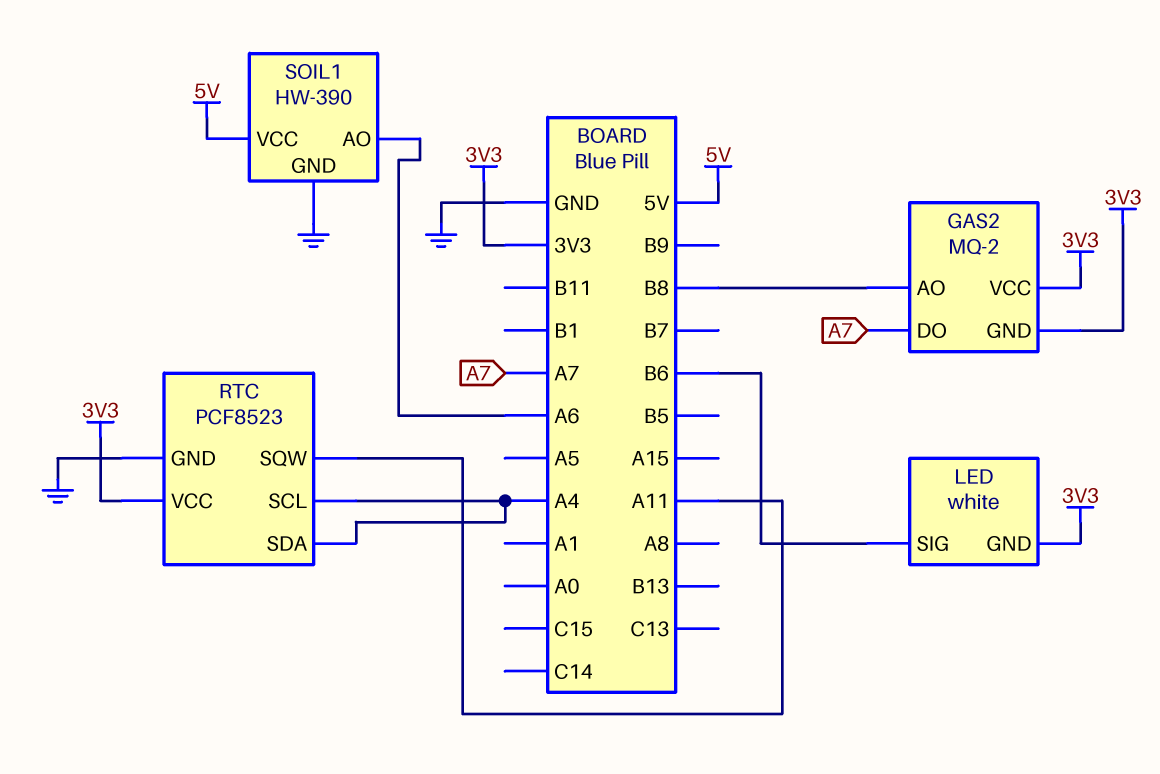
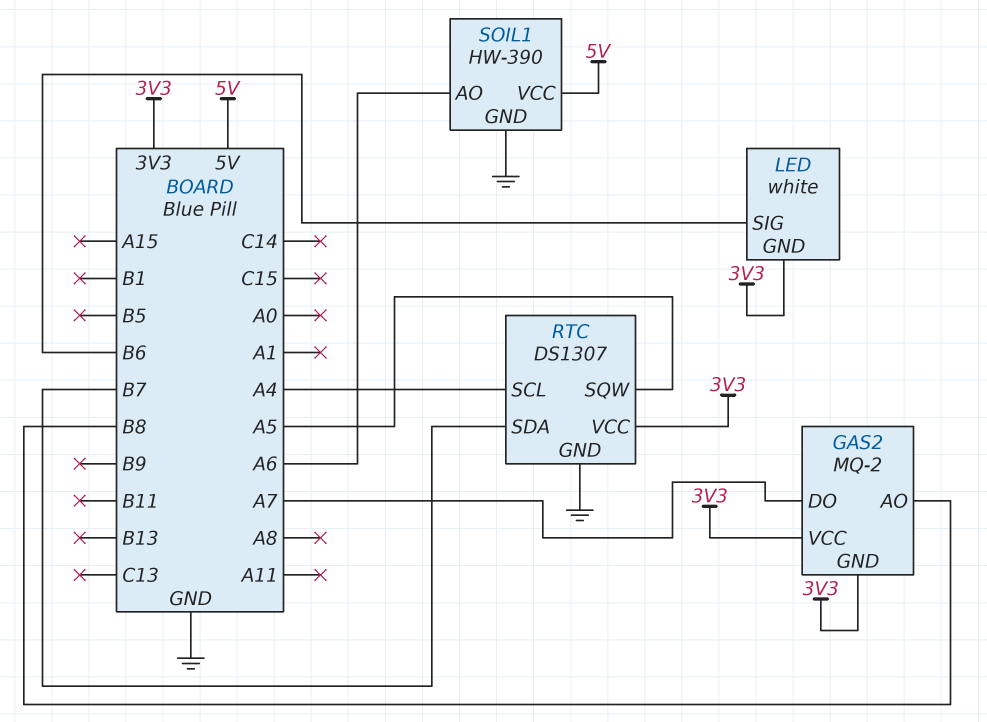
RTC: PCF8523 -> DS1307
RTC pin SDA: A4 -> B7
RTC pin SQW: A11 -> A5

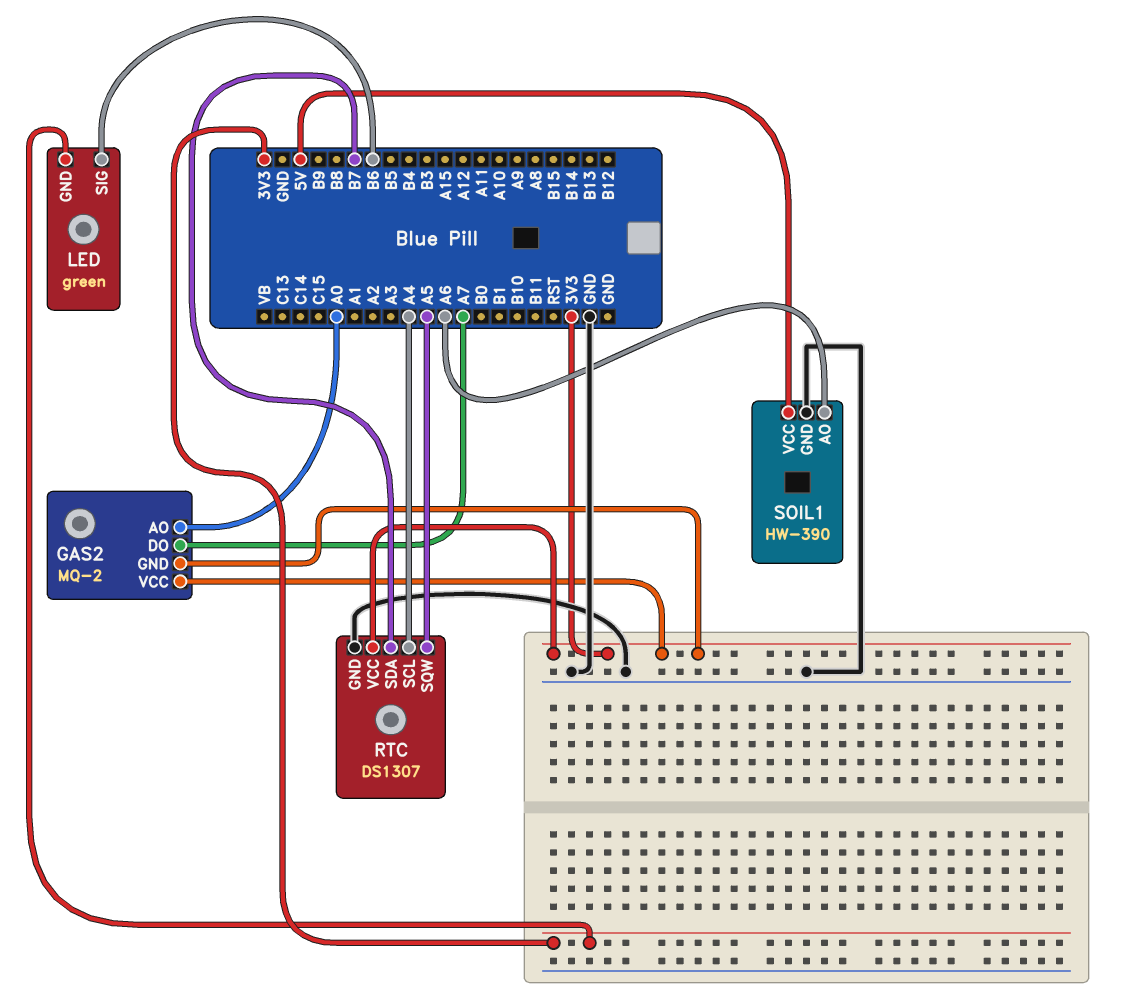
GAS2 pin AO: B8 -> A0
LED: white -> green

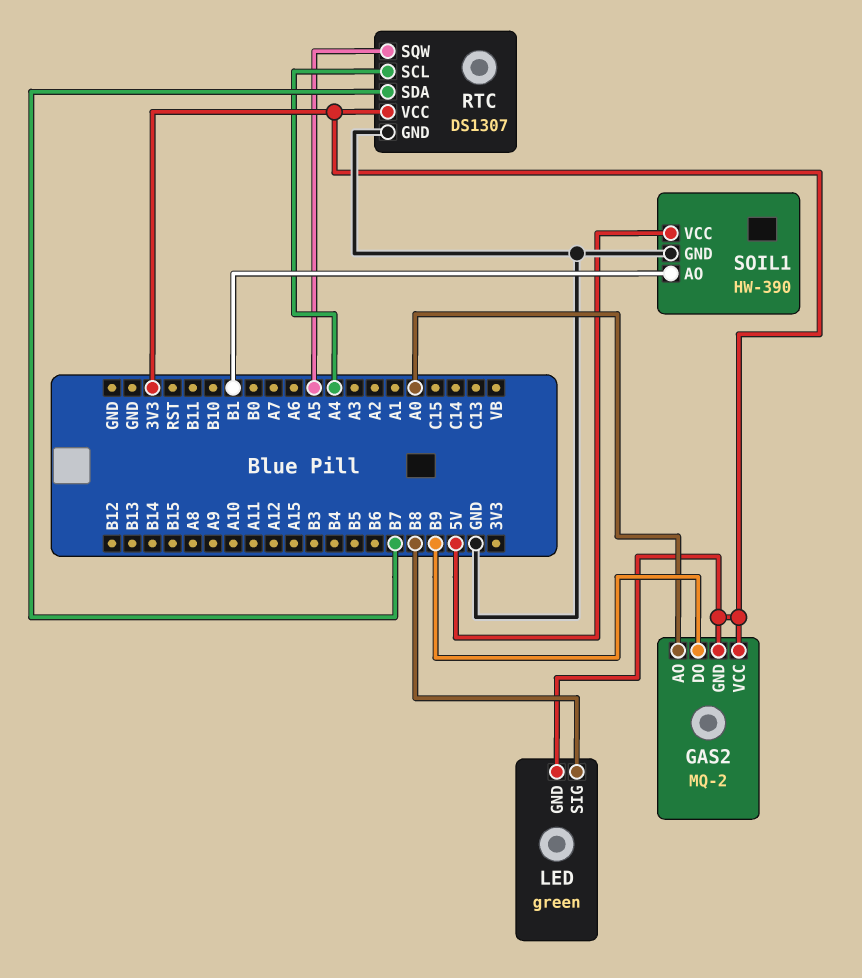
GAS2 pin DO: A7 -> B9
LED pin SIG: B6 -> B8
SOIL1 pin AO: A6 -> B1

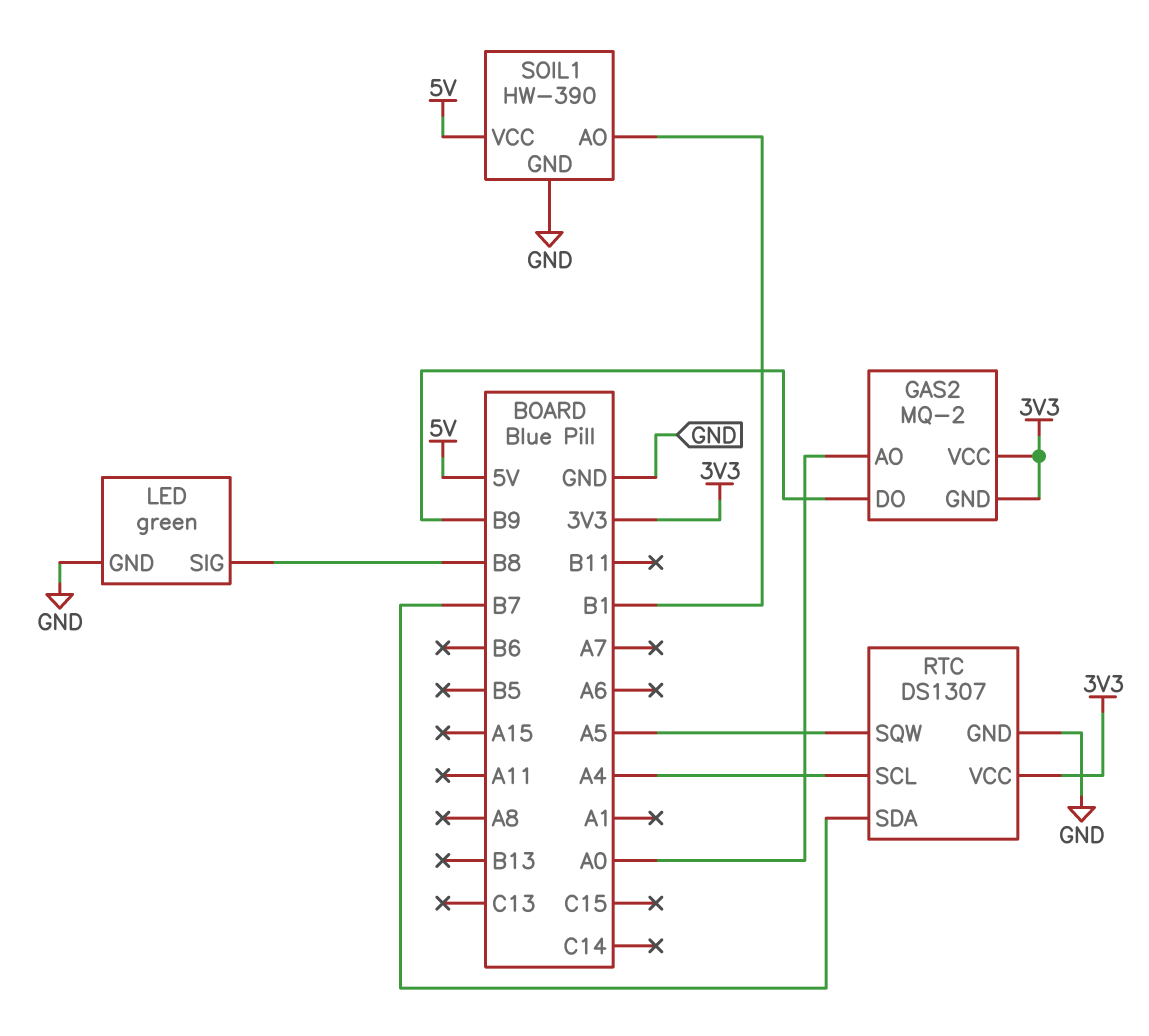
LED pin GND: 3V3 -> GND

